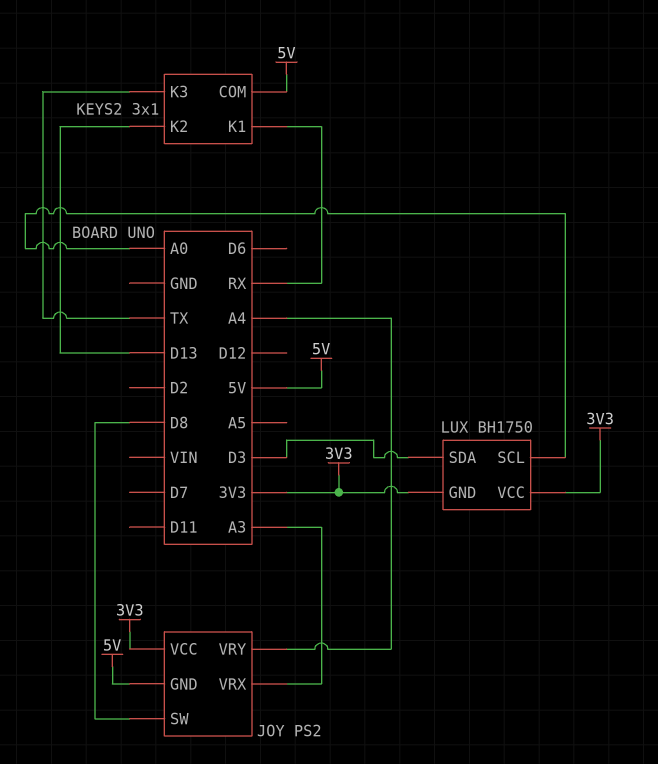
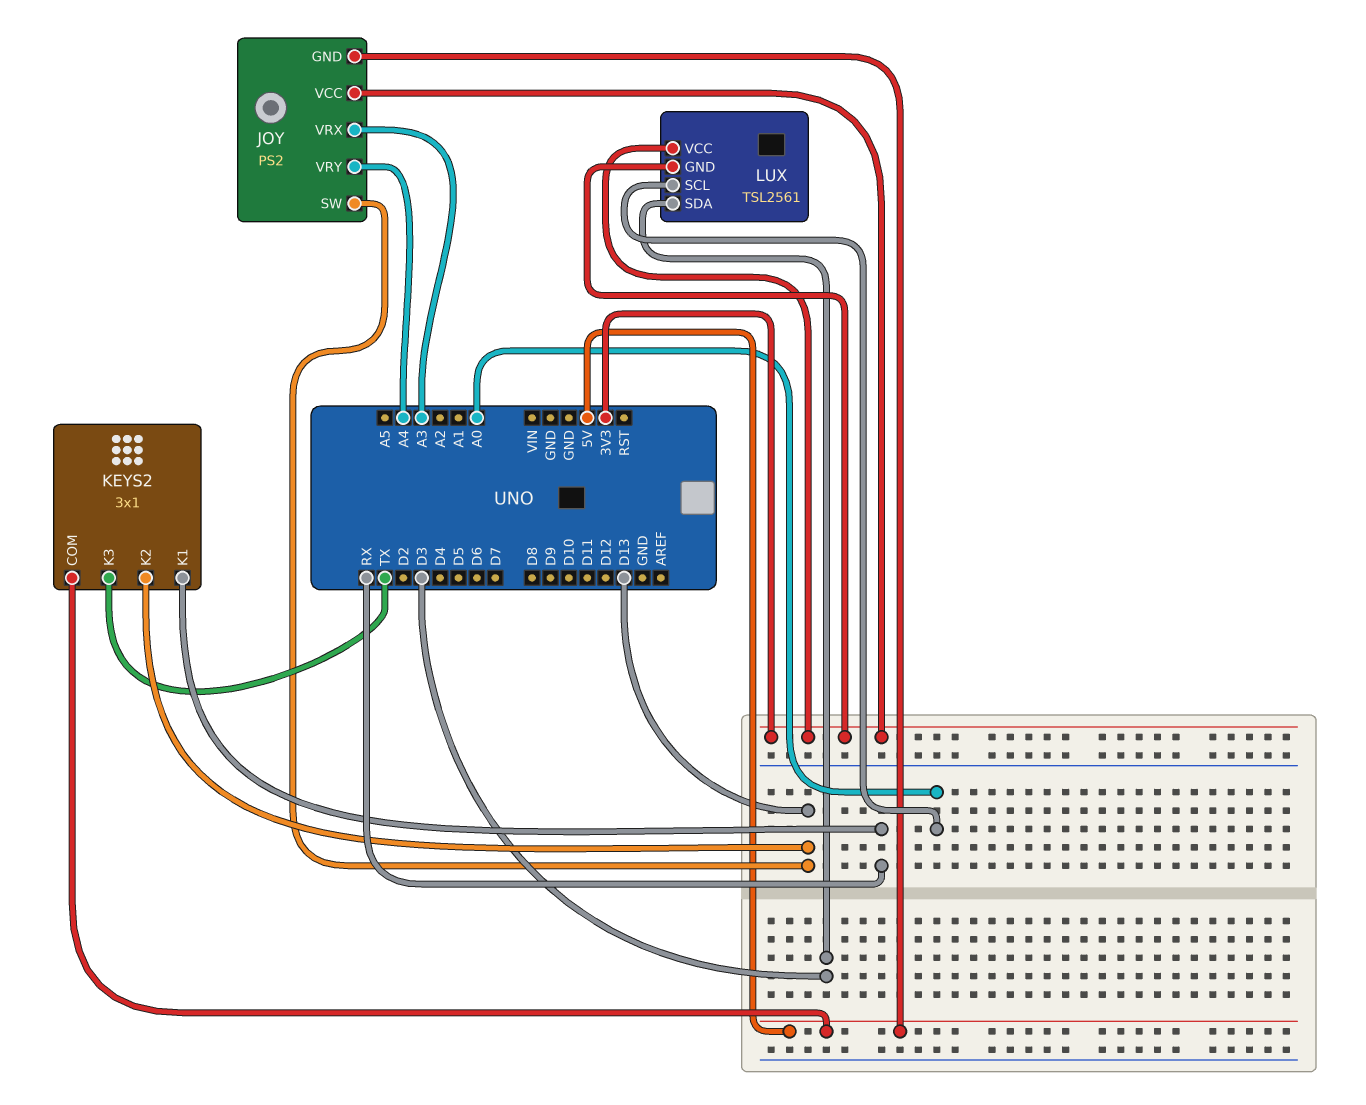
JOY pin SW: D8 -> D13
LUX: BH1750 -> TSL2561

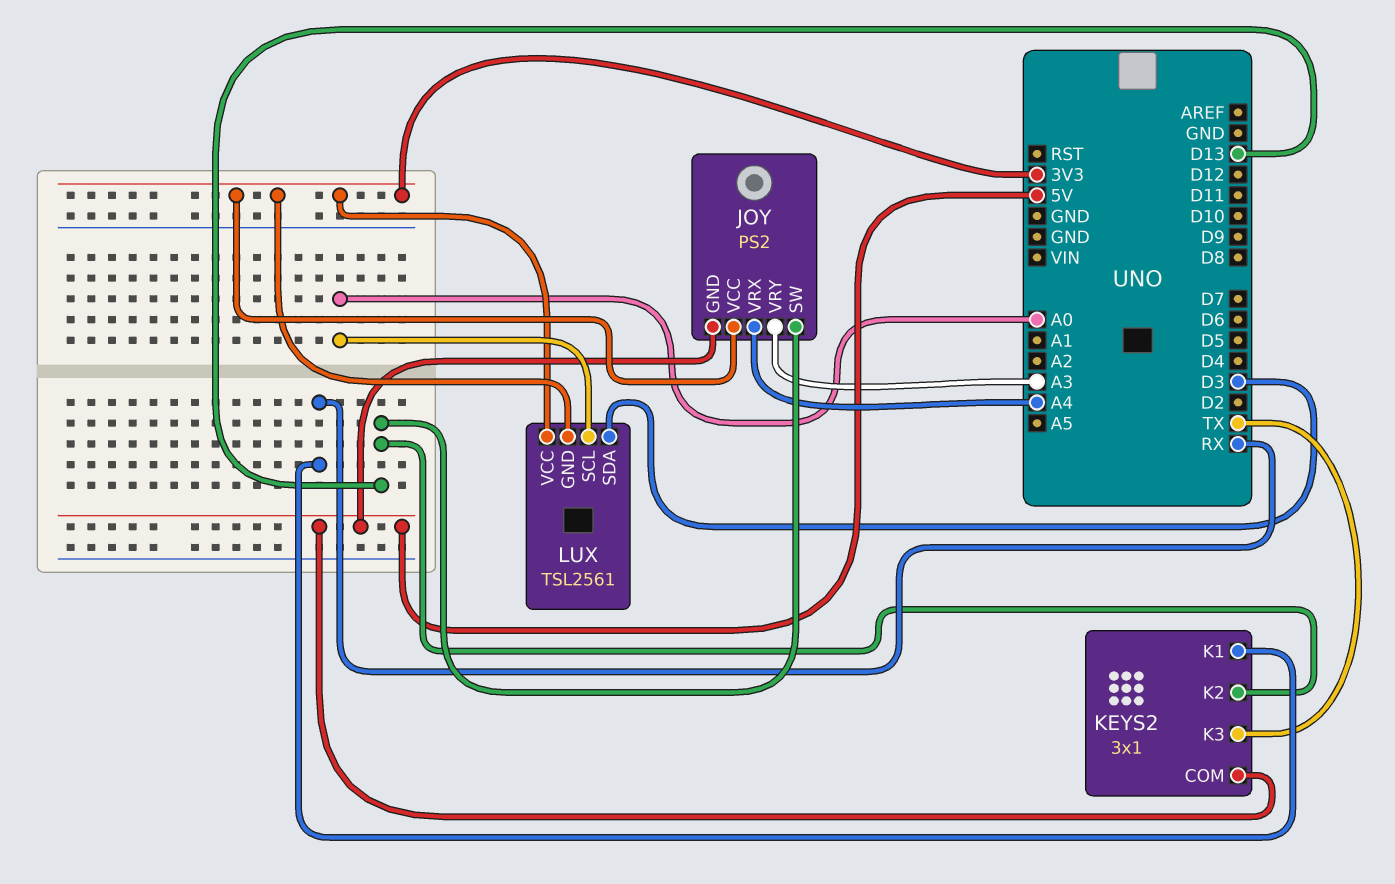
JOY pin VRX: A3 -> A4
JOY pin VRY: A4 -> A3

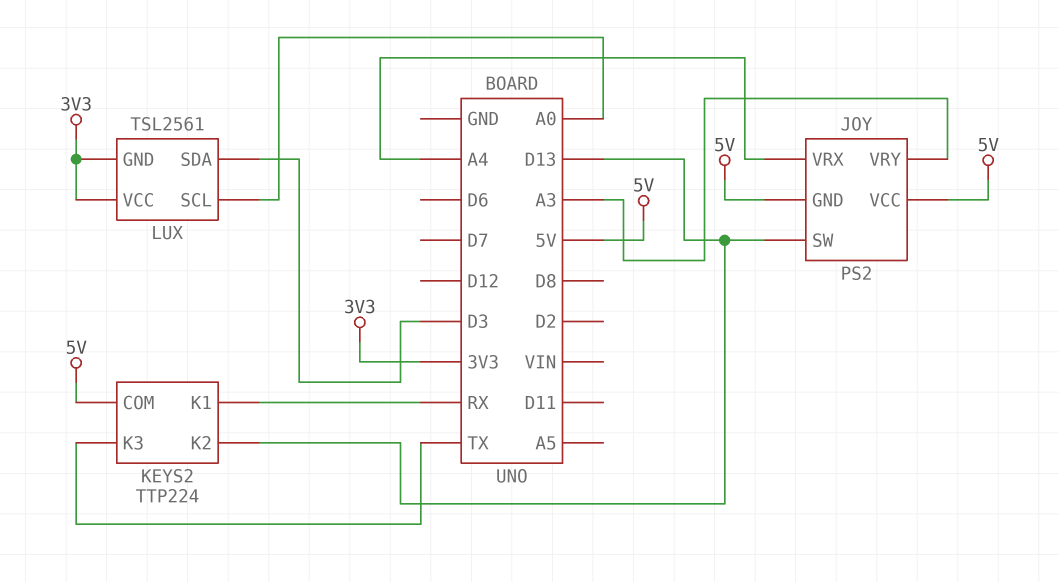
JOY pin VCC: 3V3 -> 5V
KEYS2: 3x1 -> TTP224

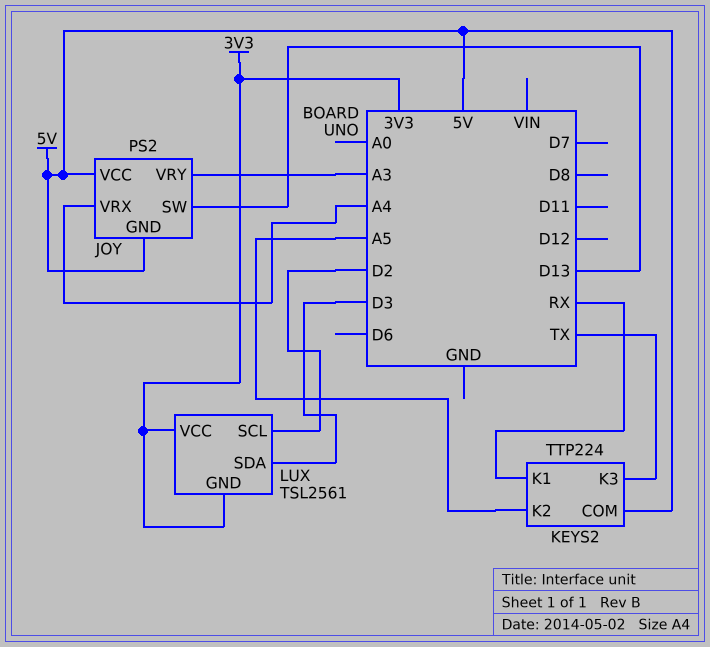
KEYS2 pin K2: D13 -> A5
LUX pin SCL: A0 -> D2

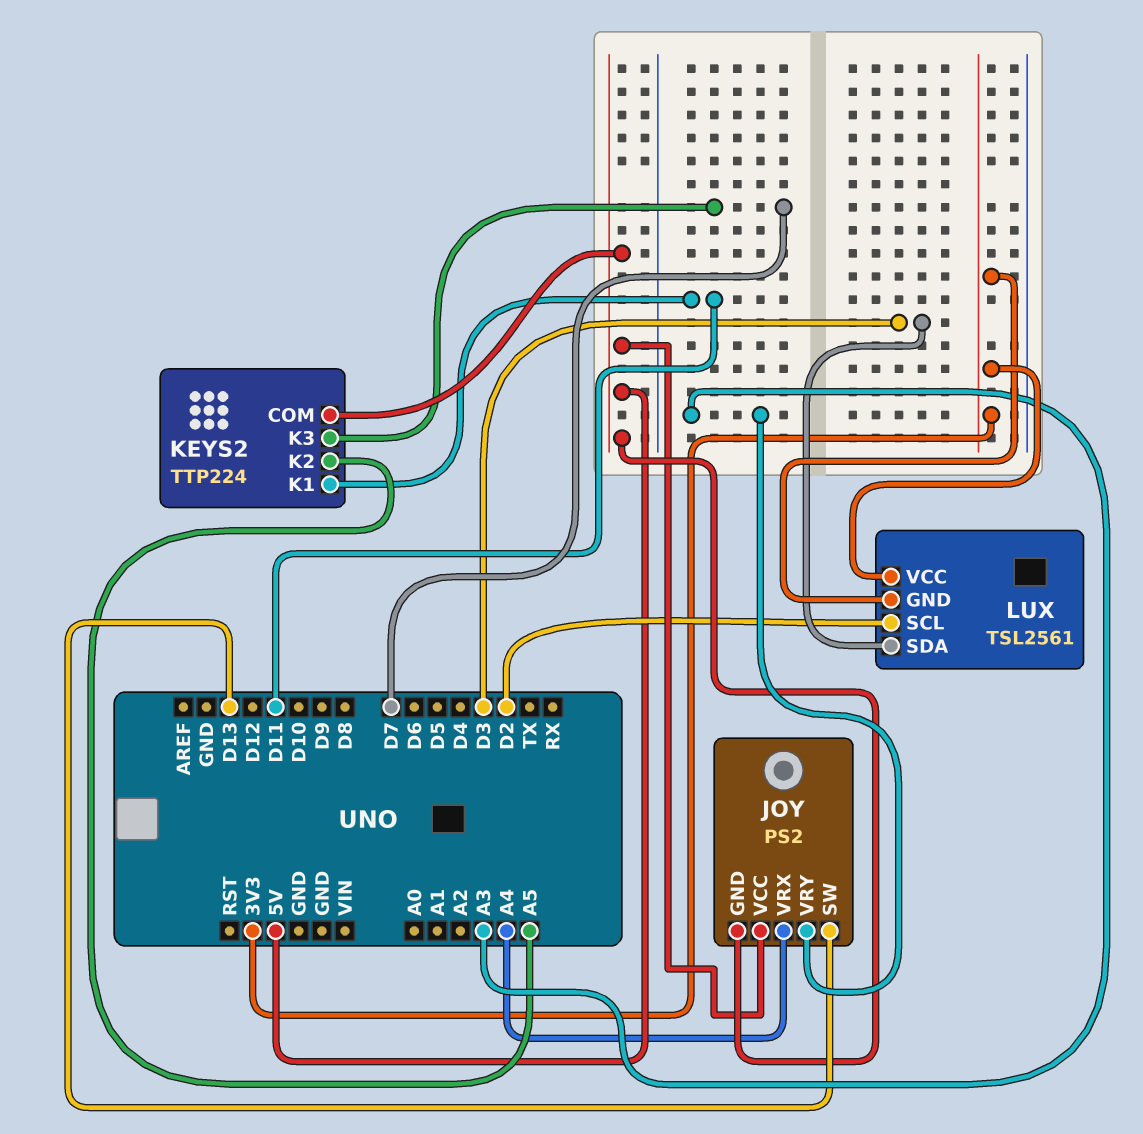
KEYS2 pin K1: RX -> D11
KEYS2 pin K3: TX -> D7

